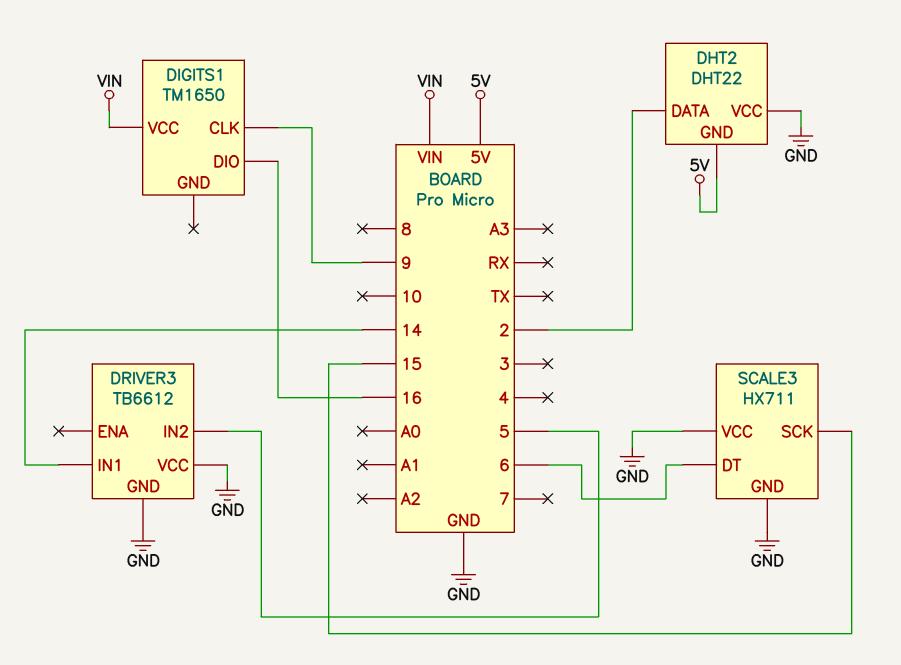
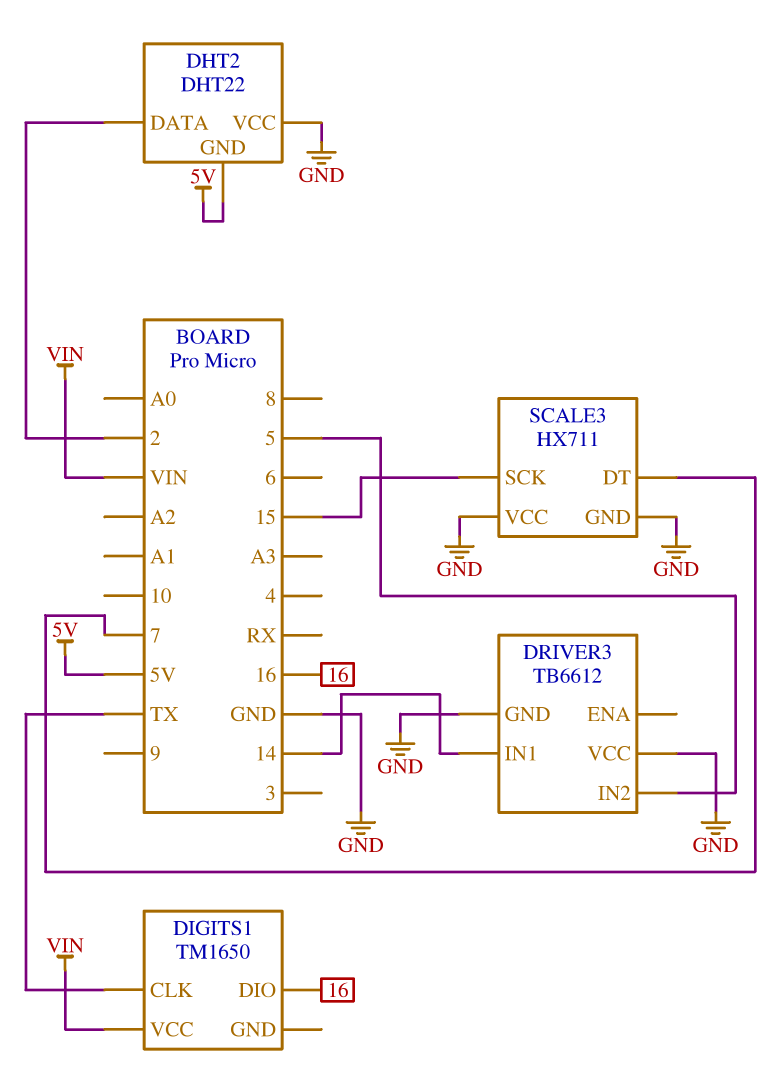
DIGITS1 pin CLK: 9 -> TX
SCALE3 pin DT: 6 -> 7

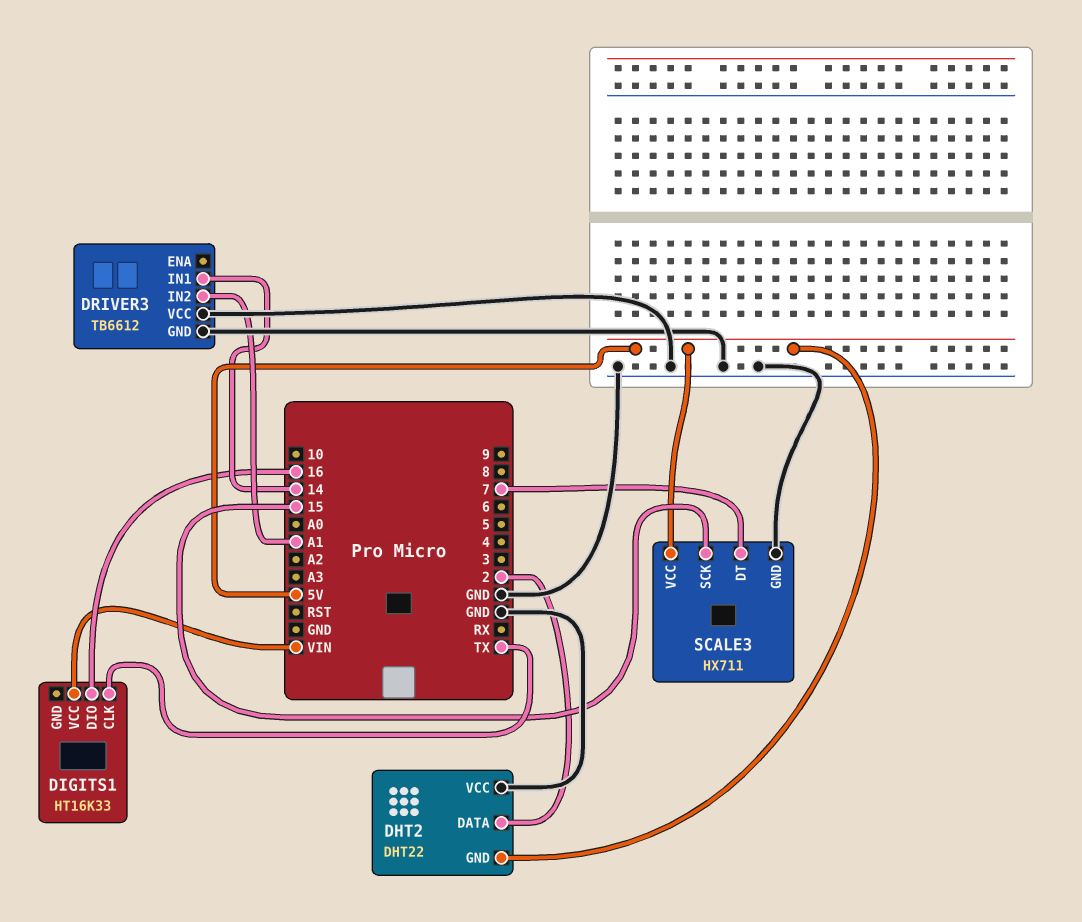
DIGITS1: TM1650 -> HT16K33
DRIVER3 pin IN2: 5 -> A1
SCALE3 pin VCC: GND -> 5V

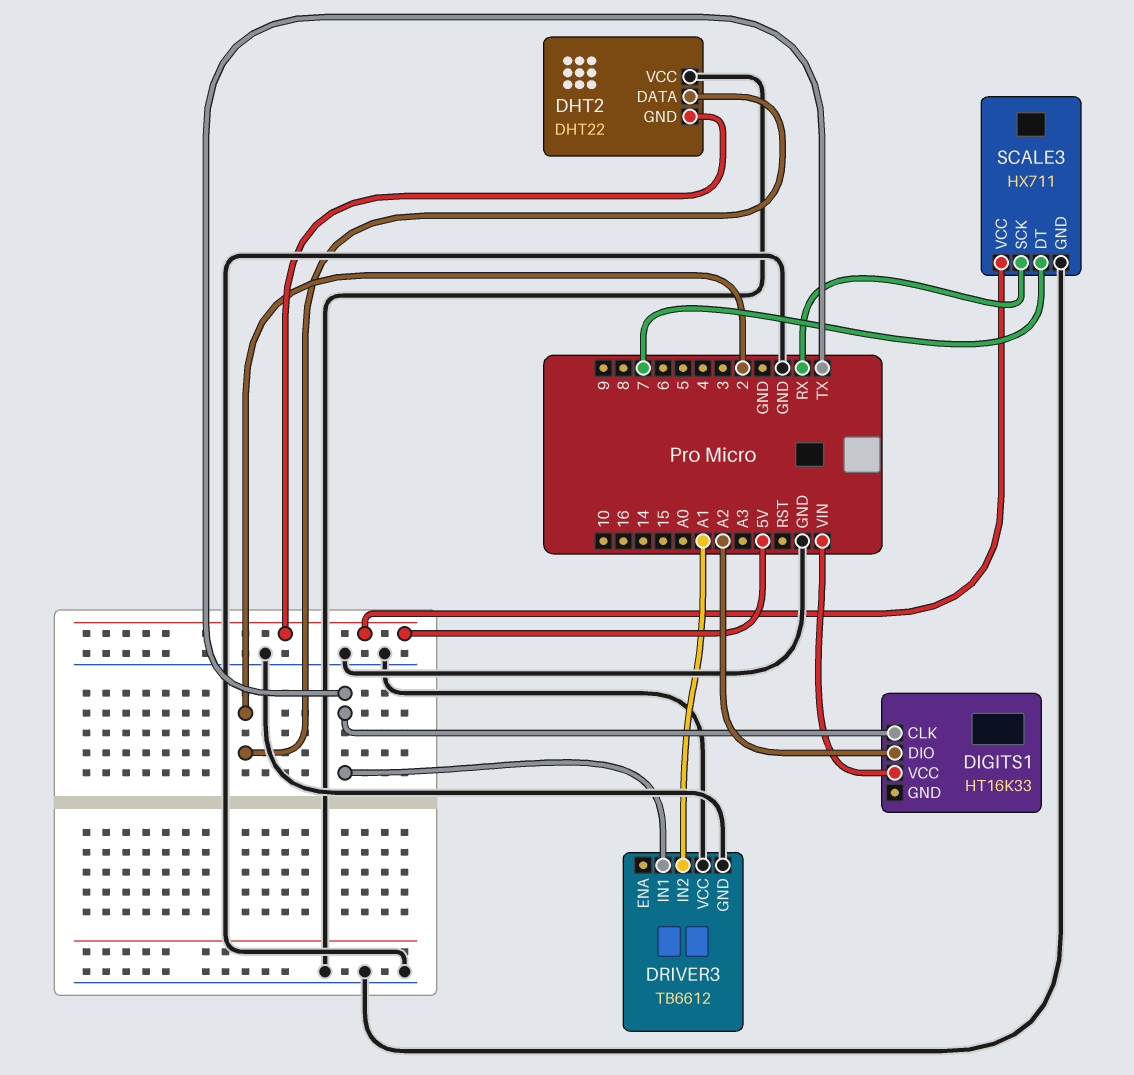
DIGITS1 pin DIO: 16 -> A2
DRIVER3 pin IN1: 14 -> TX
SCALE3 pin SCK: 15 -> RX

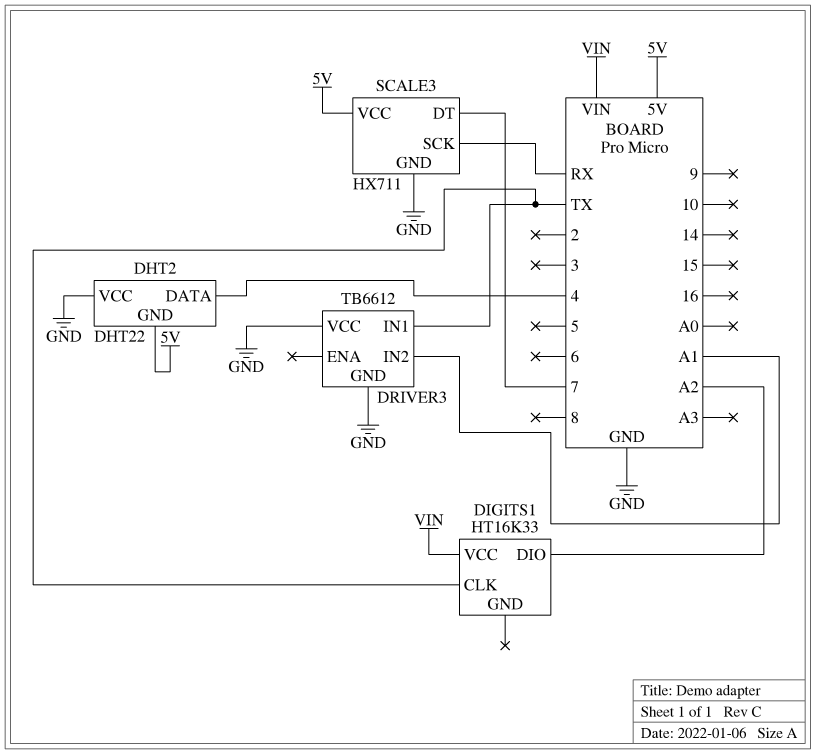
DHT2 pin DATA: 2 -> 4

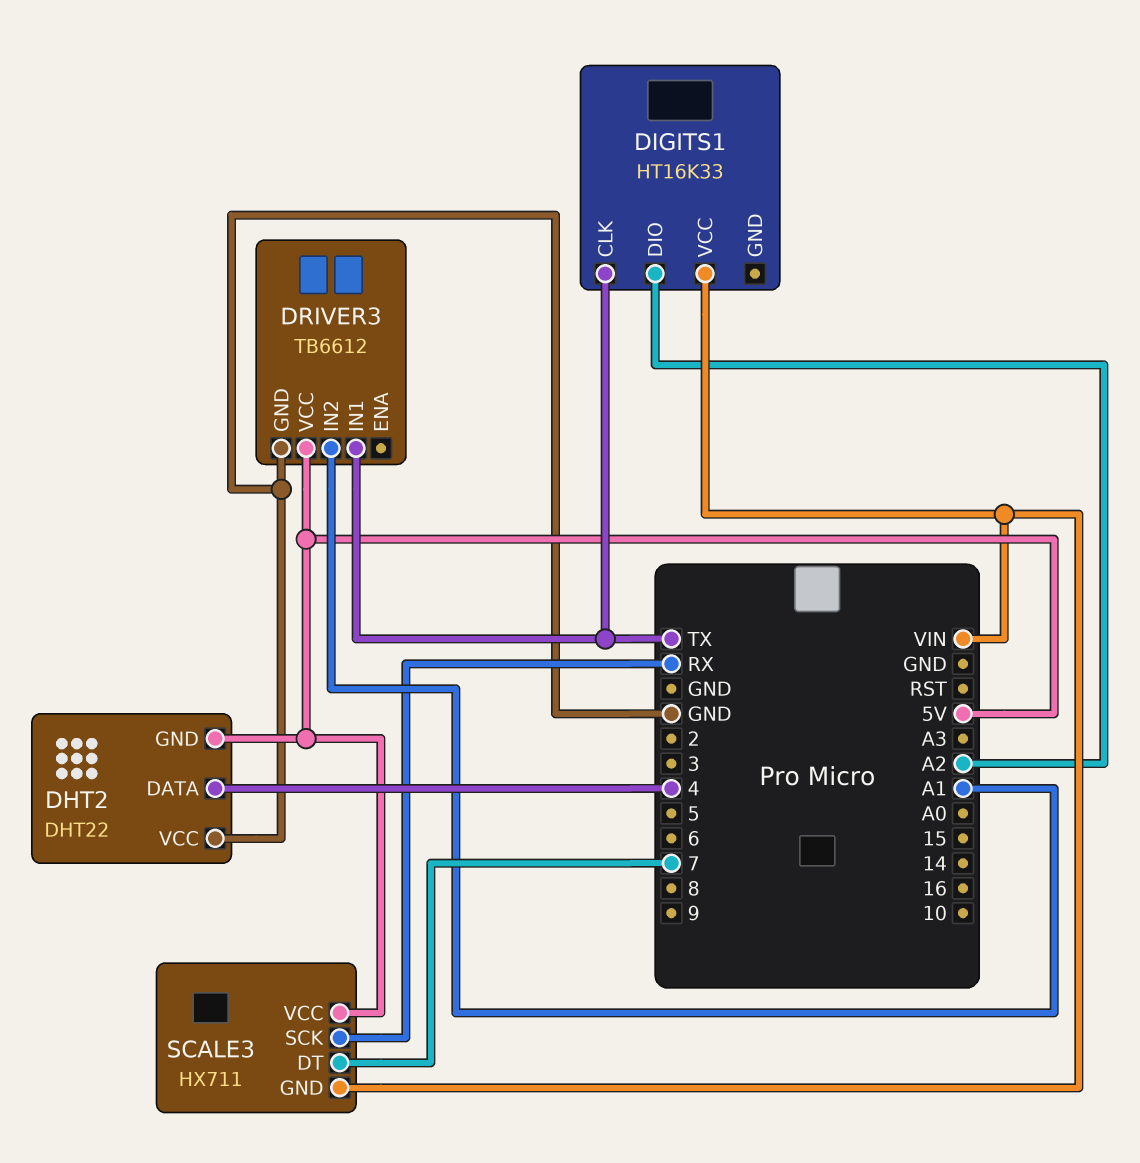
DRIVER3 pin VCC: GND -> 5V
SCALE3 pin GND: GND -> VIN

